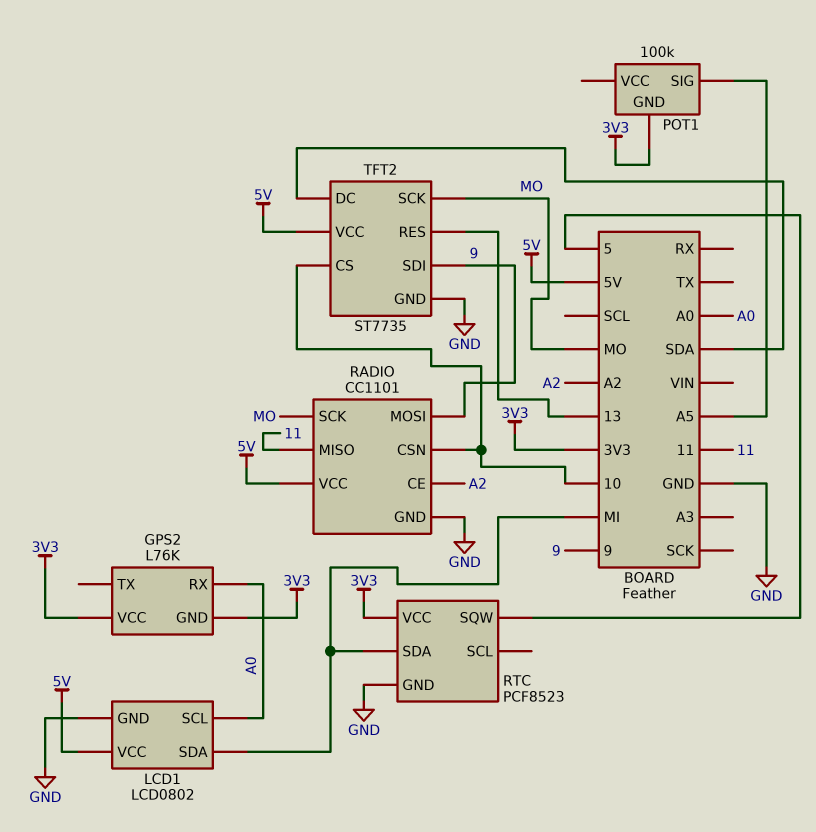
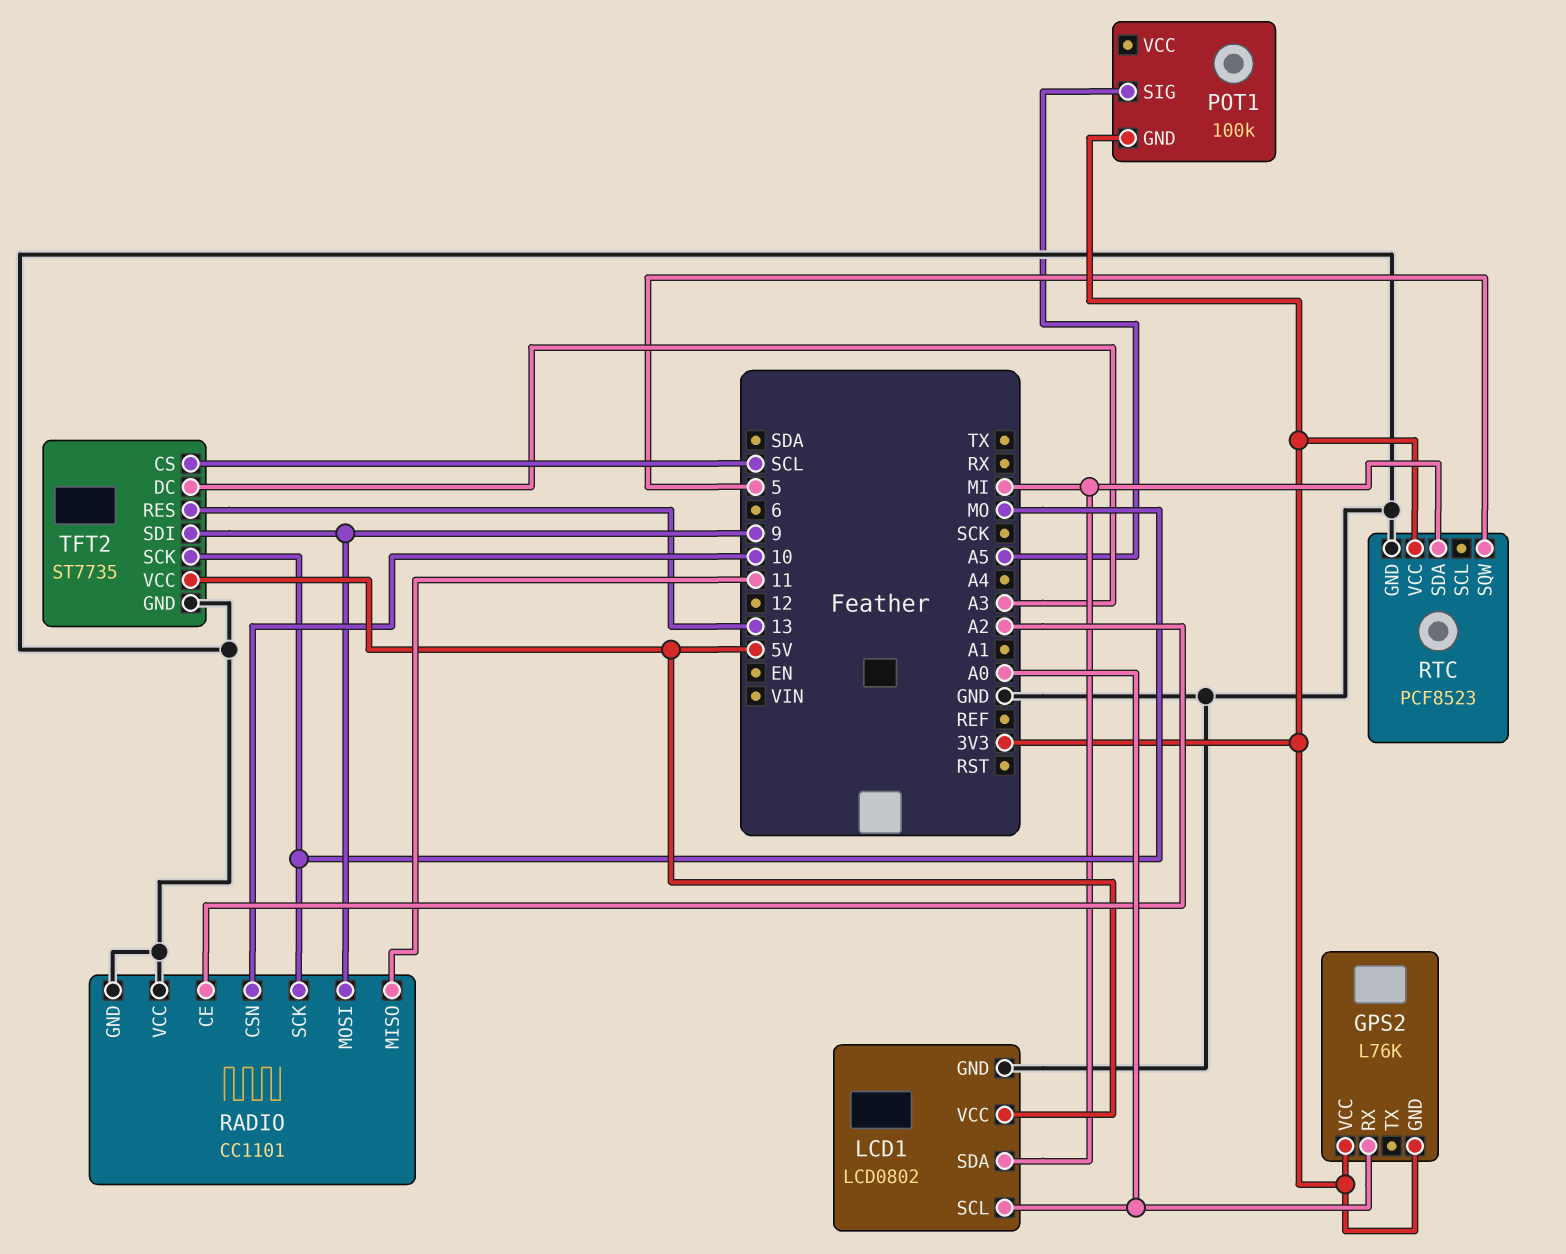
RADIO pin VCC: 5V -> GND
TFT2 pin CS: 10 -> SCL
TFT2 pin DC: SDA -> A3

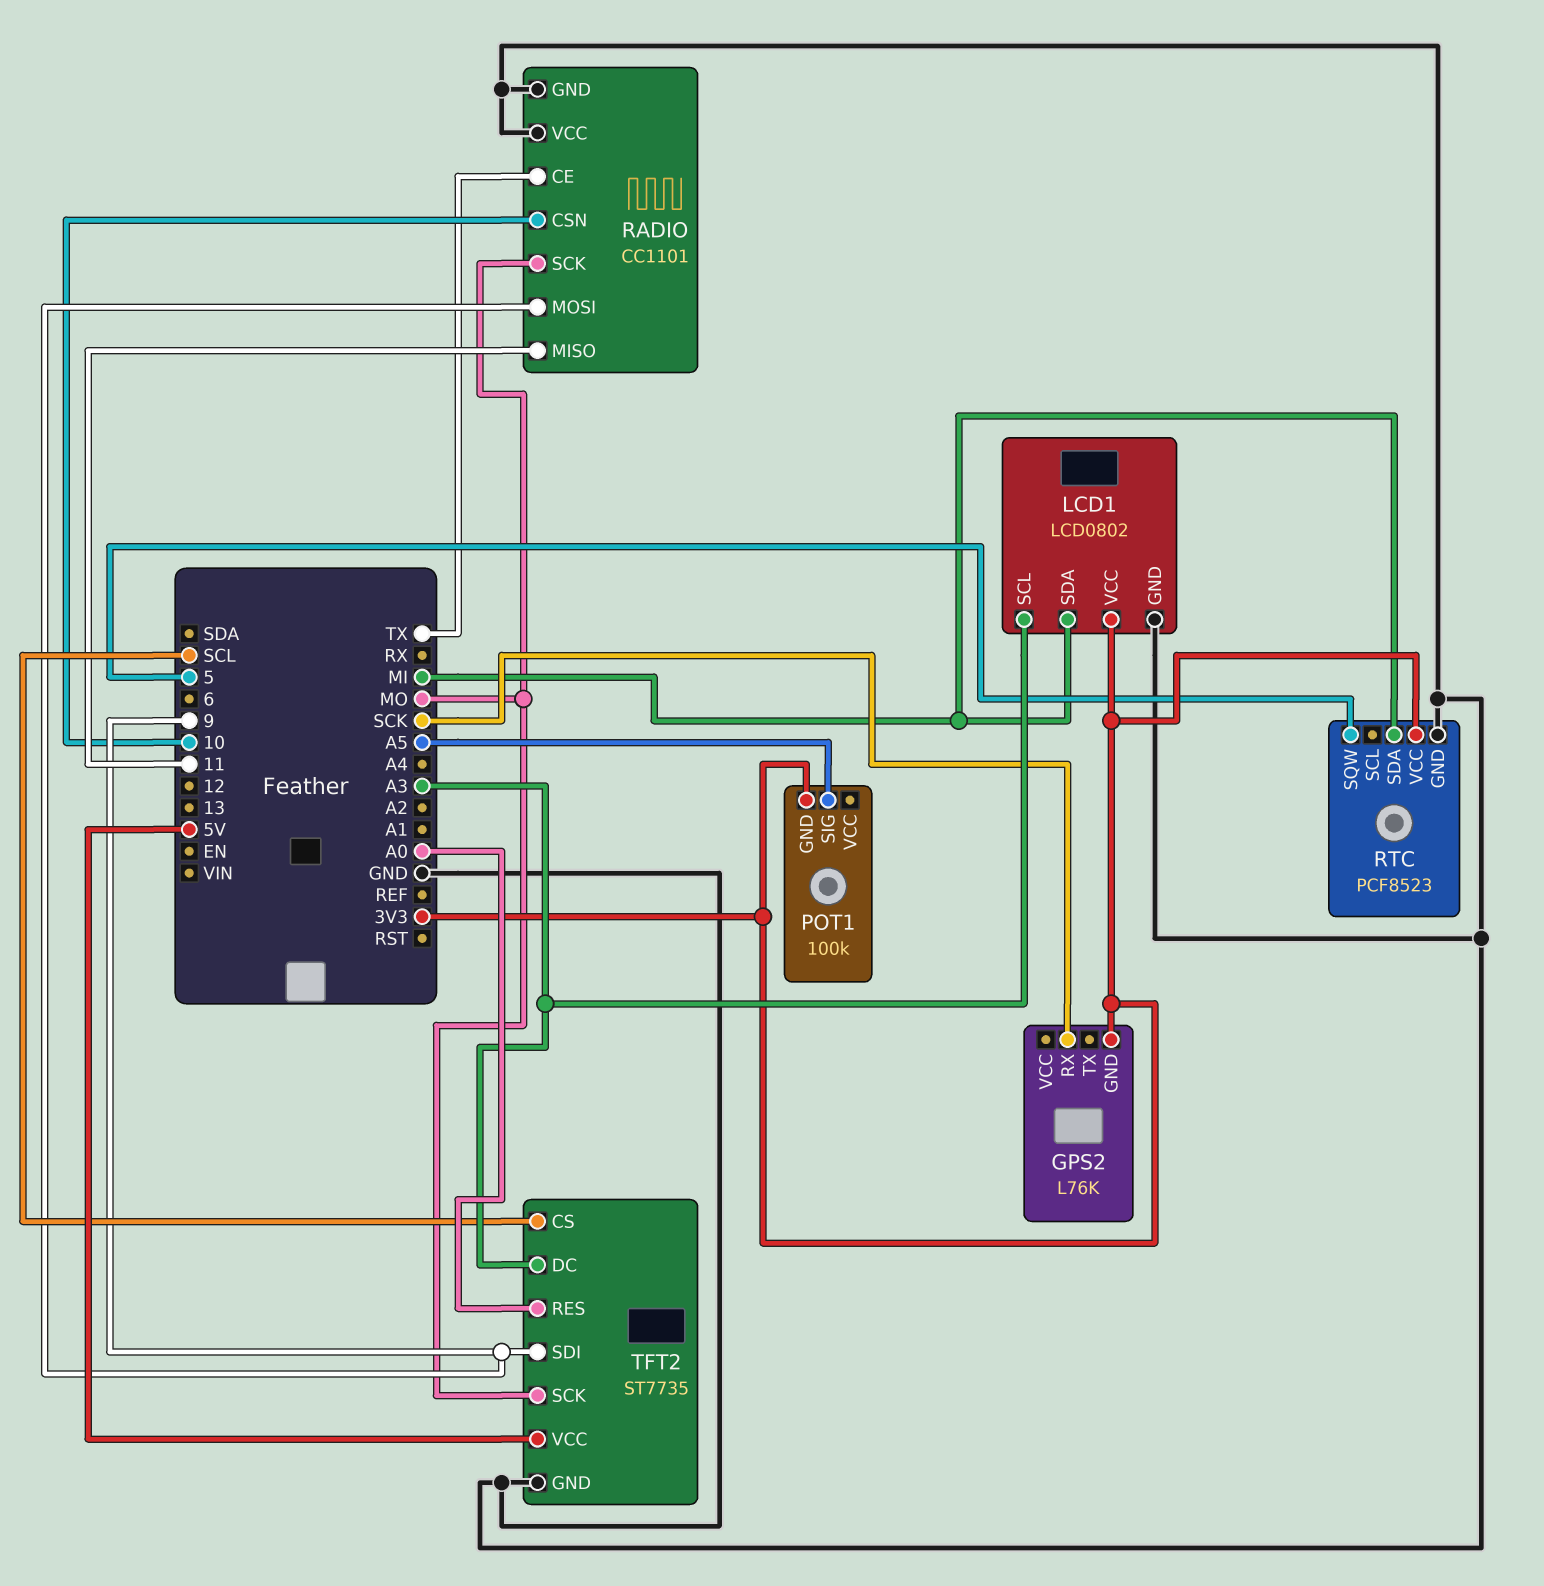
GPS2 pin RX: A0 -> SCK
GPS2 pin VCC: 3V3 -> none
LCD1 pin SCL: A0 -> A3
LCD1 pin VCC: 5V -> 3V3
RADIO pin CE: A2 -> TX
TFT2 pin RES: 13 -> A0

